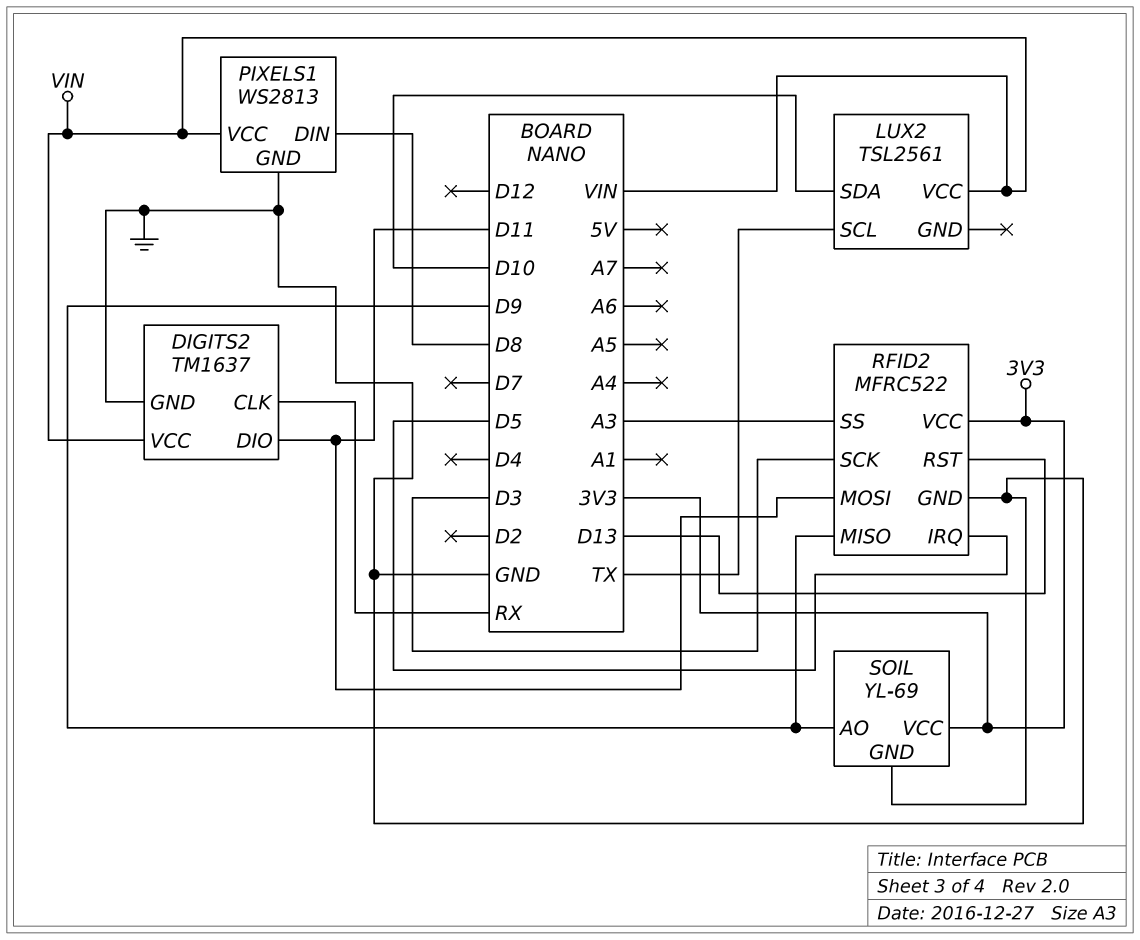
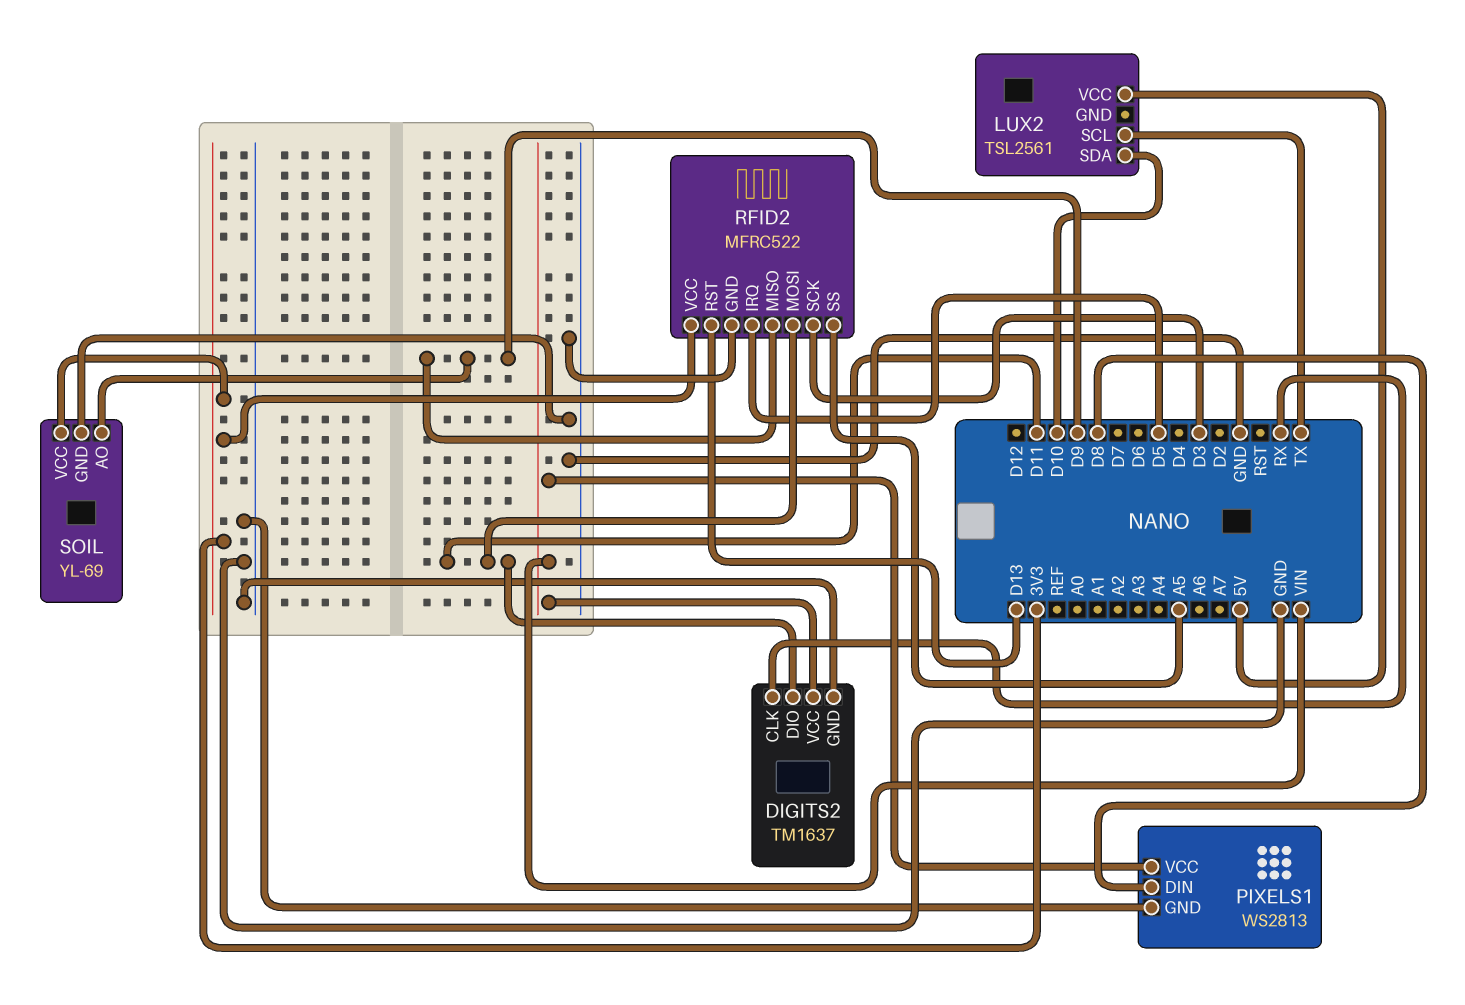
LUX2 pin VCC: VIN -> 5V
RFID2 pin SS: A3 -> A5

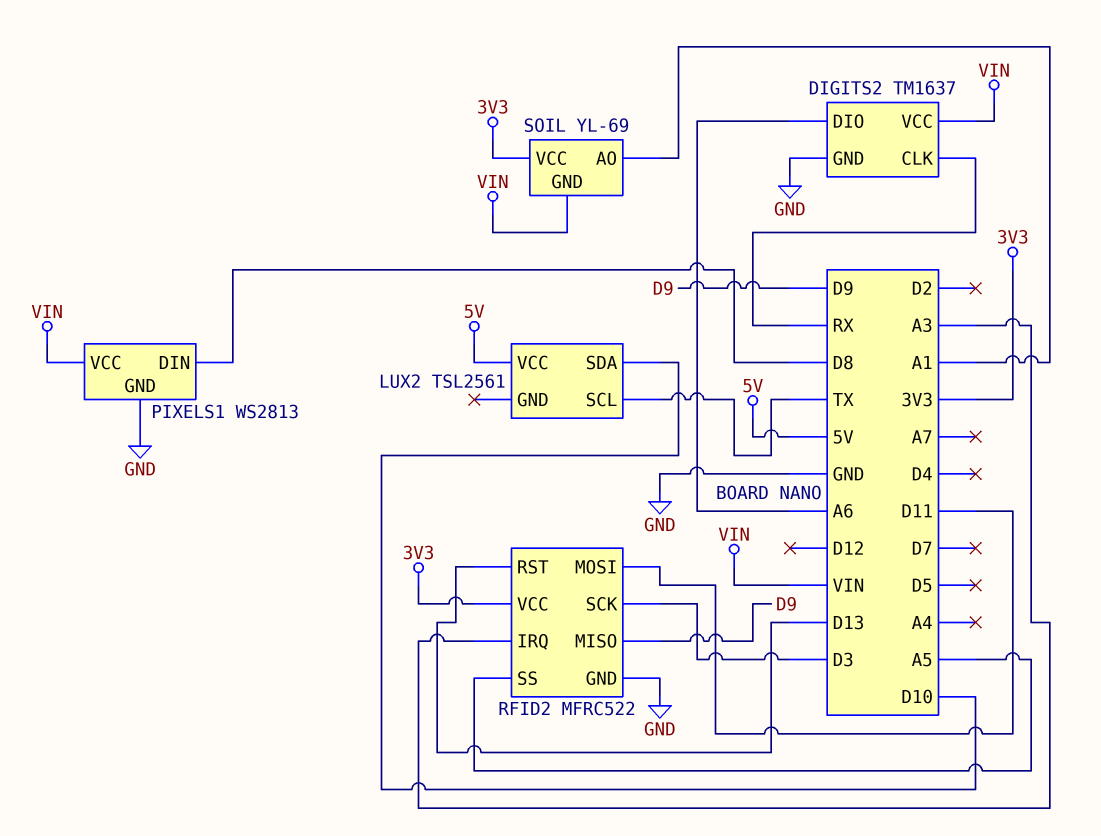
DIGITS2 pin DIO: D11 -> A6
RFID2 pin IRQ: D5 -> A3
SOIL pin AO: D9 -> A1
SOIL pin GND: GND -> VIN

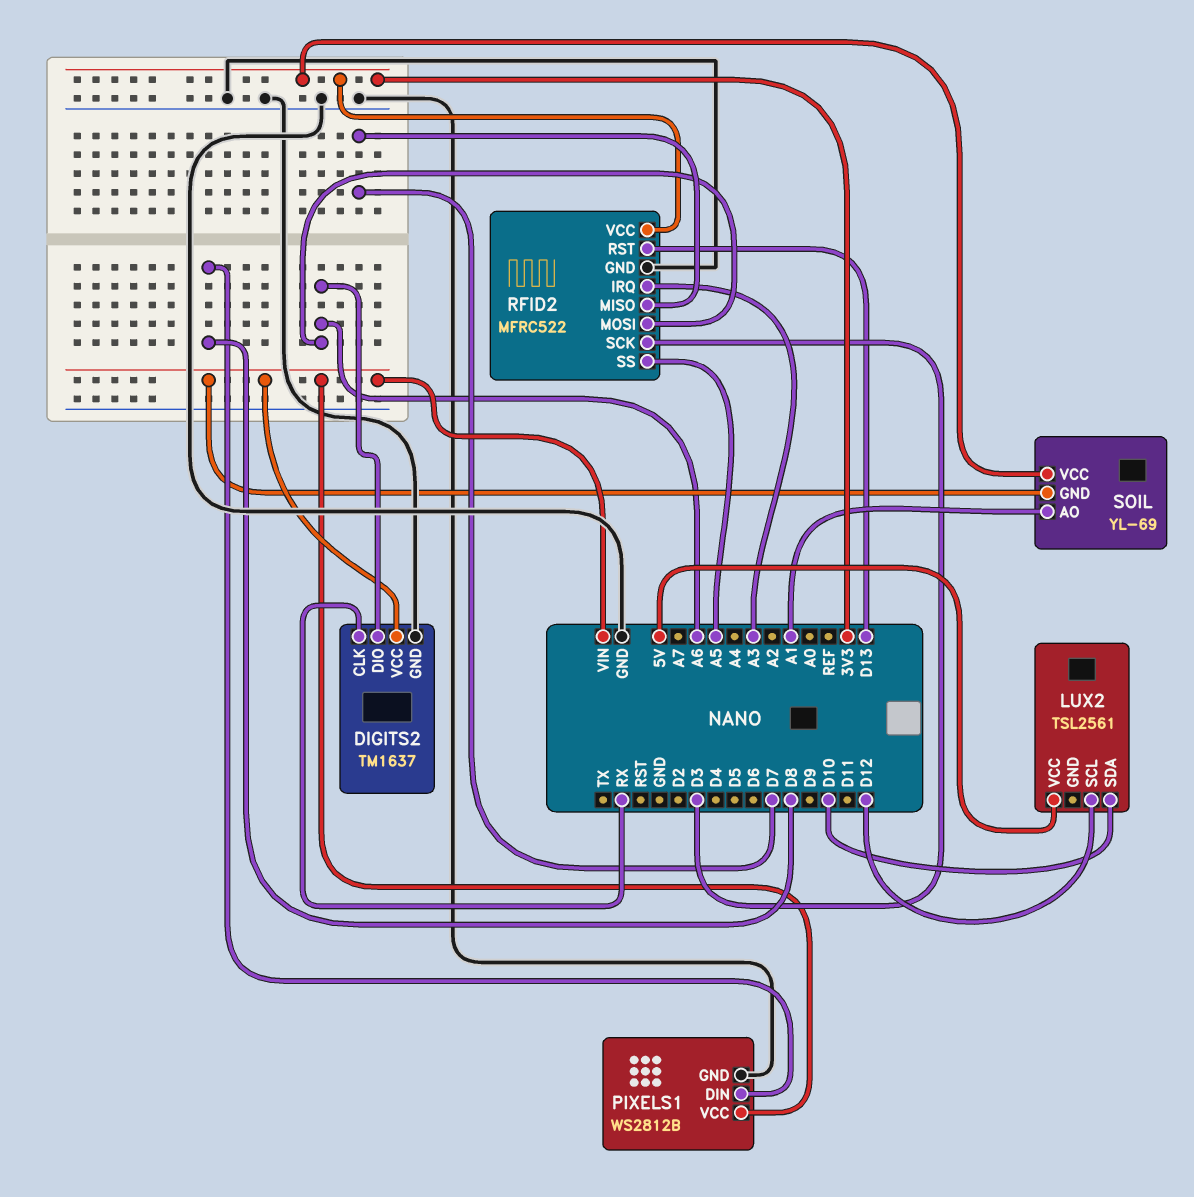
LUX2 pin SCL: TX -> D12
PIXELS1: WS2813 -> WS2812B
RFID2 pin MISO: D9 -> D7
RFID2 pin MOSI: D11 -> A6

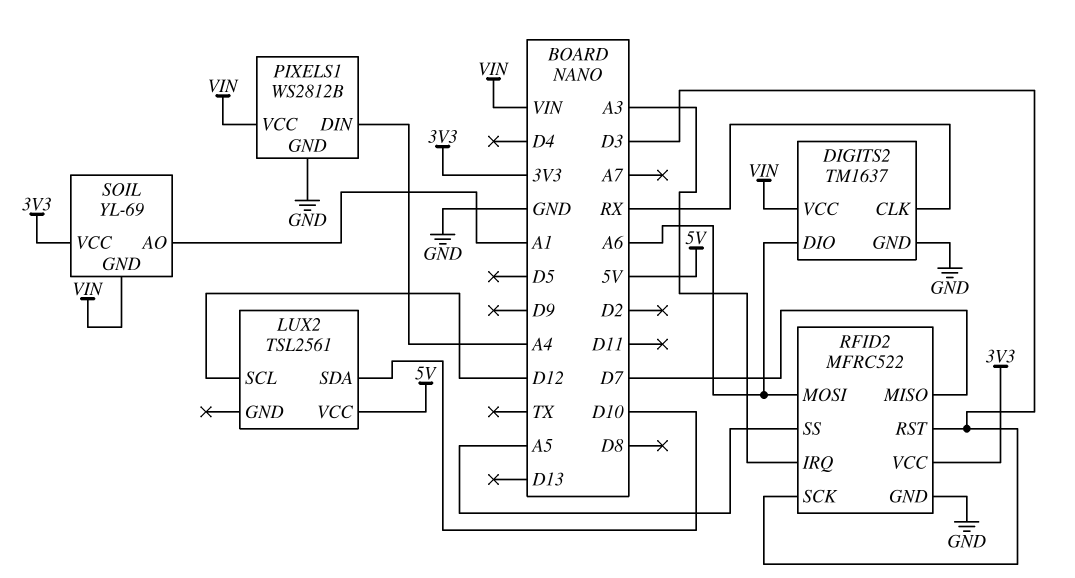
PIXELS1 pin DIN: D8 -> A4
RFID2 pin RST: D13 -> D3

